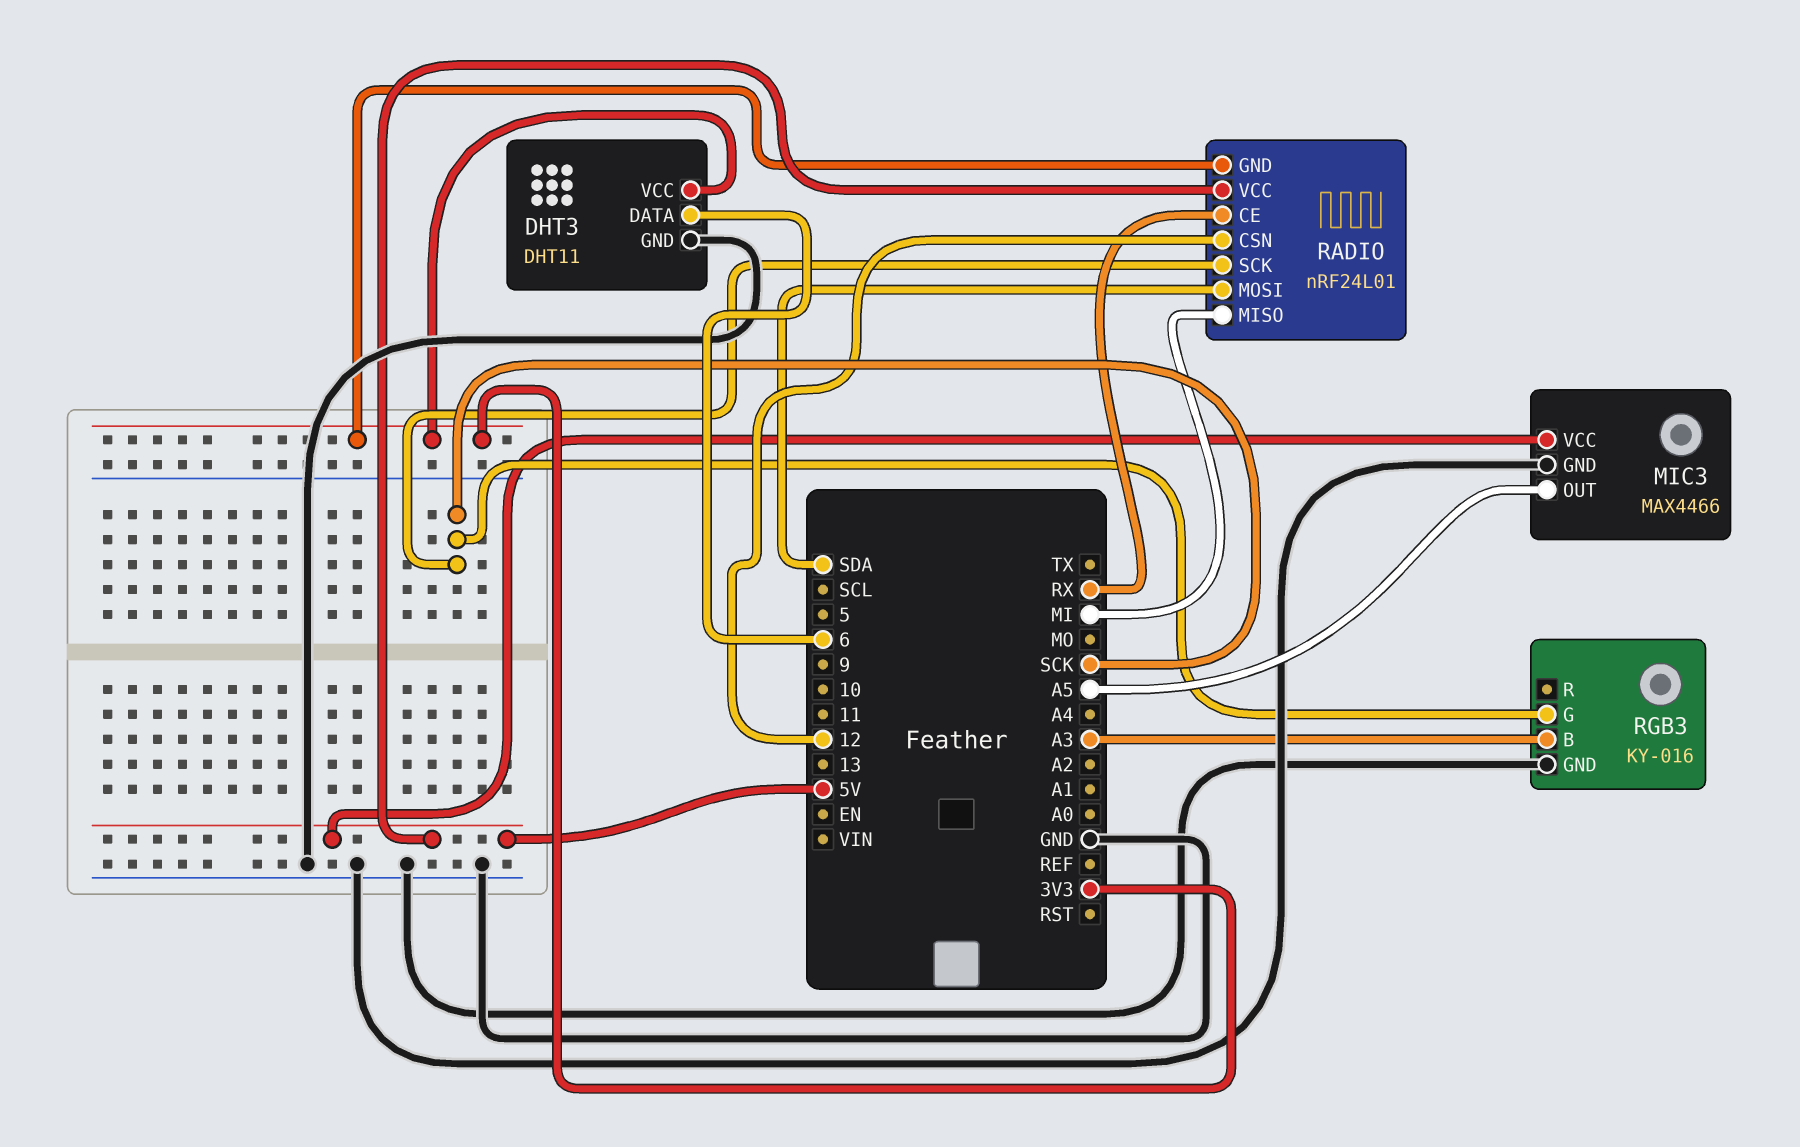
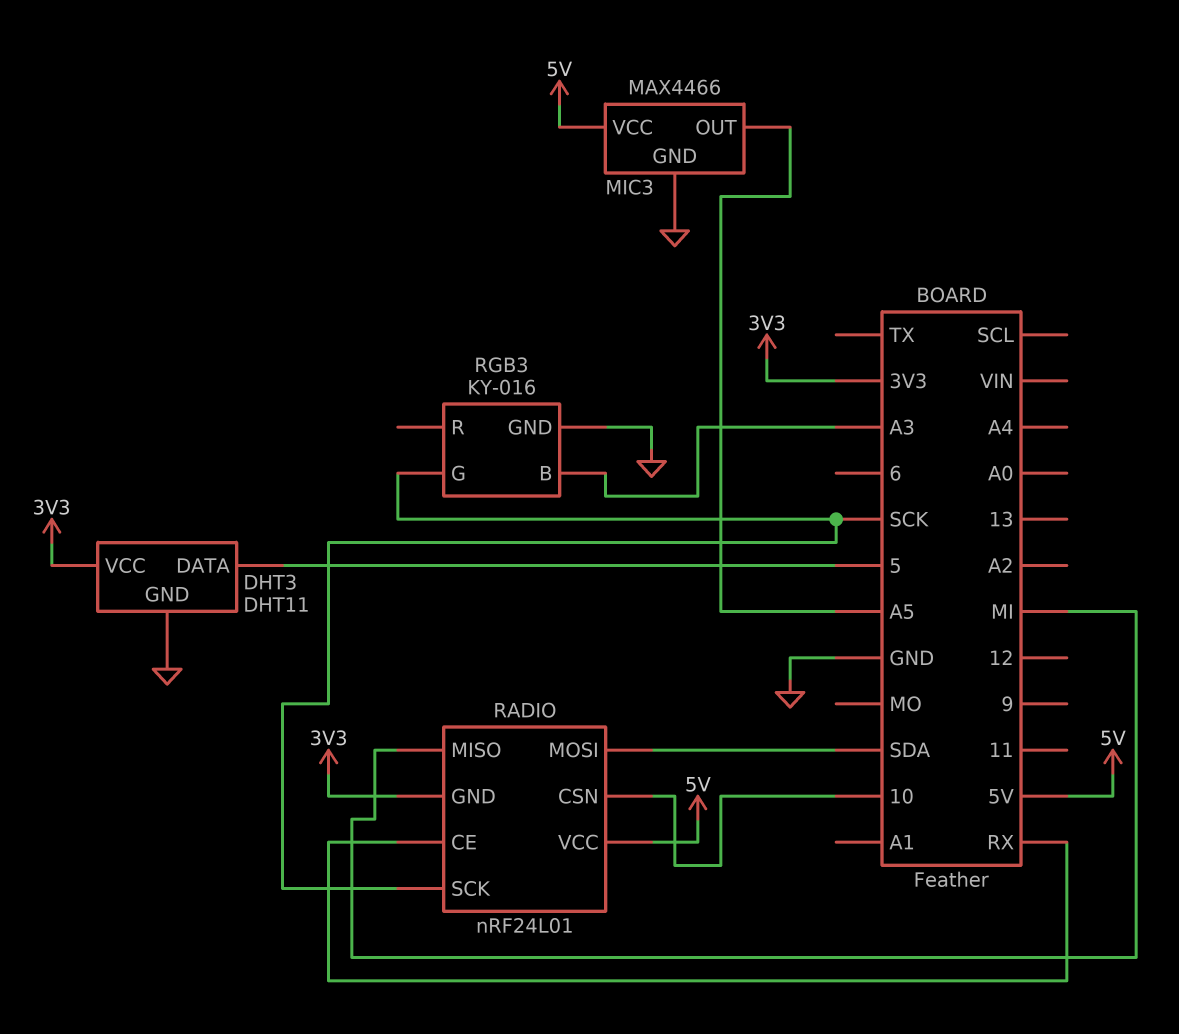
DHT3 pin DATA: 6 -> 5
RADIO pin CSN: 12 -> 10

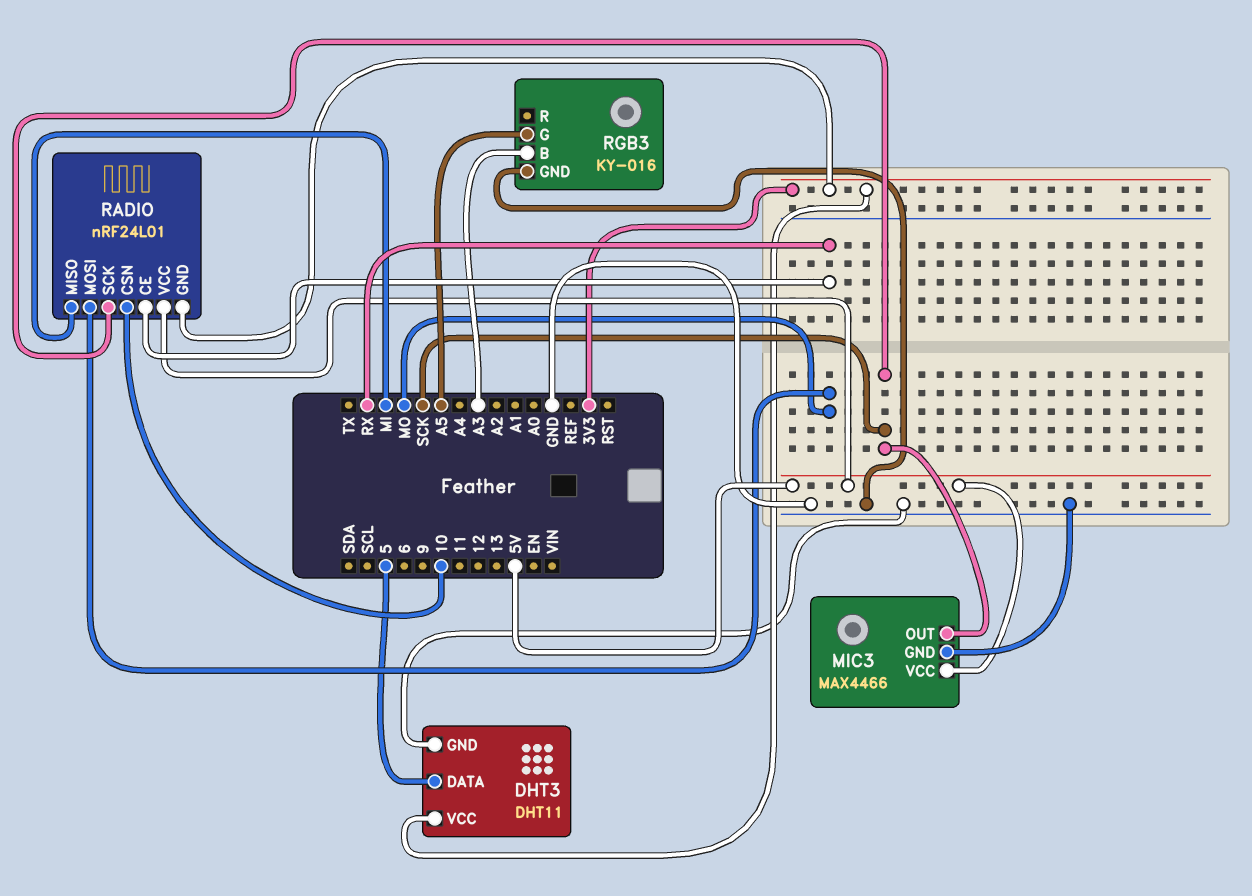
MIC3 pin OUT: A5 -> SCK
RADIO pin MOSI: SDA -> MO
RGB3 pin G: SCK -> A5

